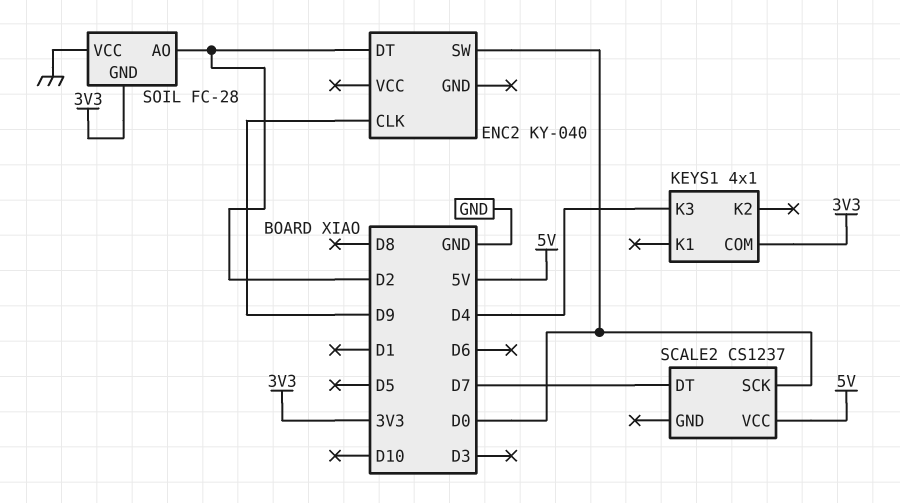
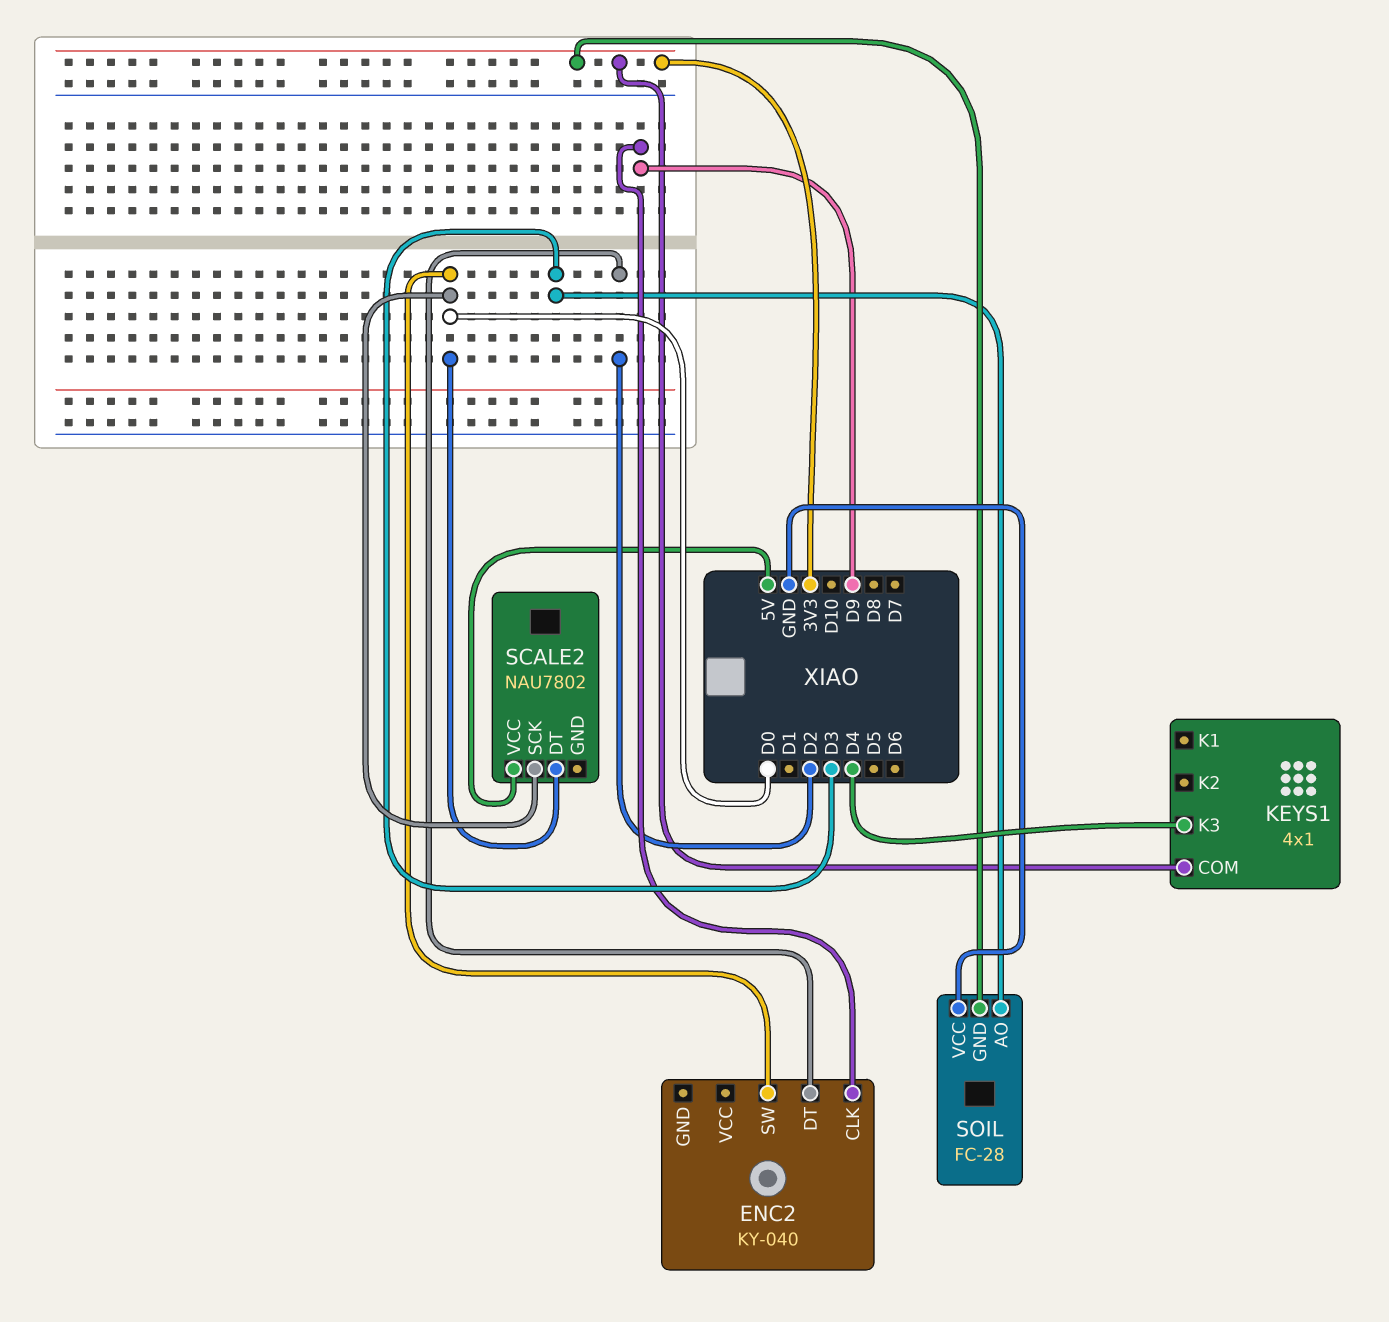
SCALE2: CS1237 -> NAU7802
SCALE2 pin DT: D7 -> D0
SOIL pin AO: D2 -> D3

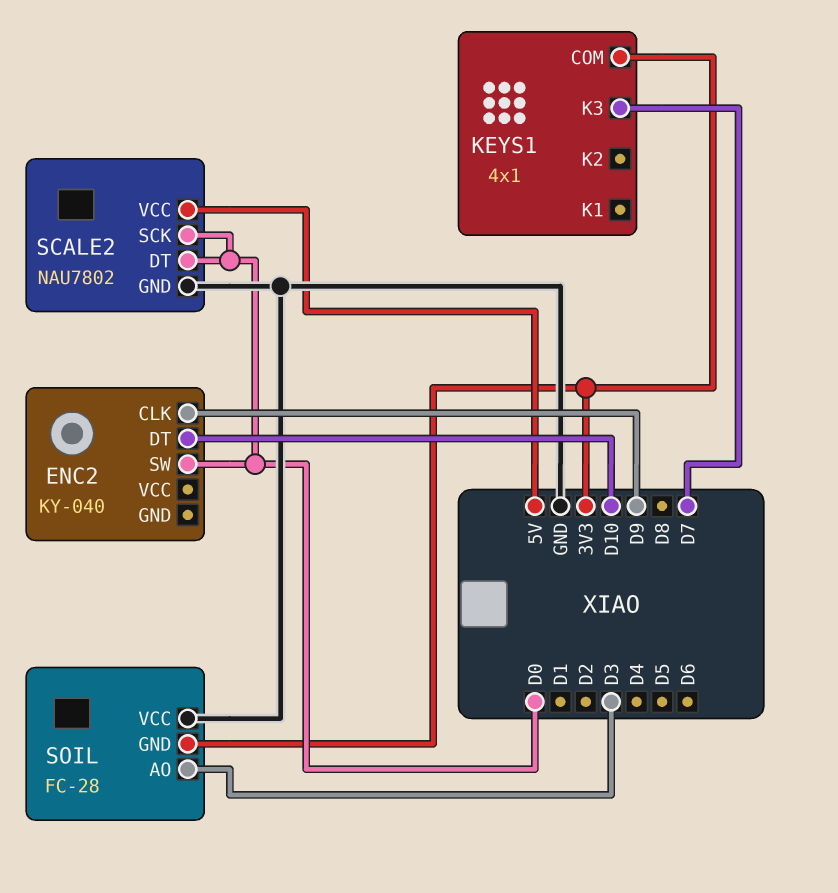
ENC2 pin DT: D2 -> D10
KEYS1 pin K3: D4 -> D7
SCALE2 pin GND: none -> GND

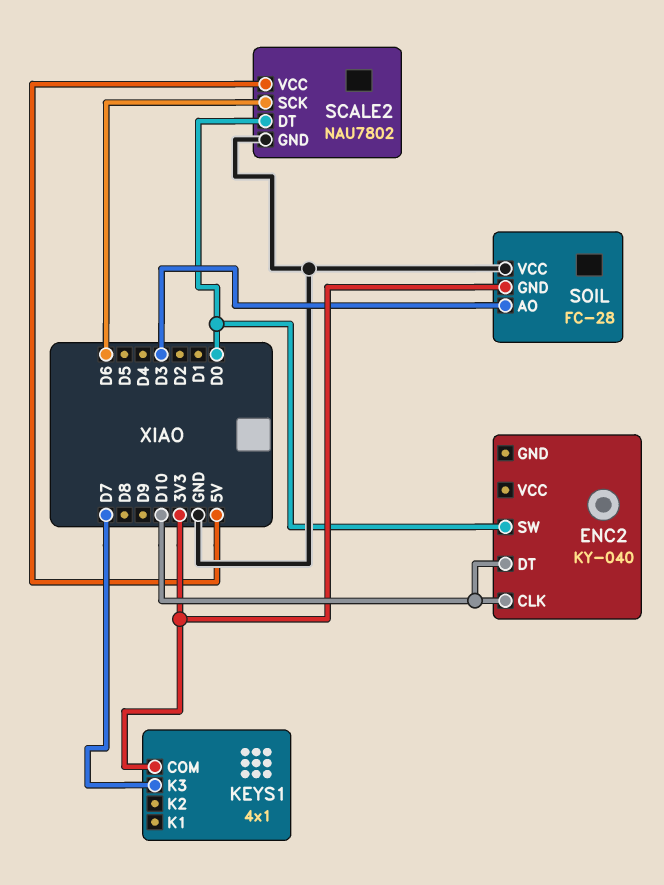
ENC2 pin CLK: D9 -> D10
SCALE2 pin SCK: D0 -> D6

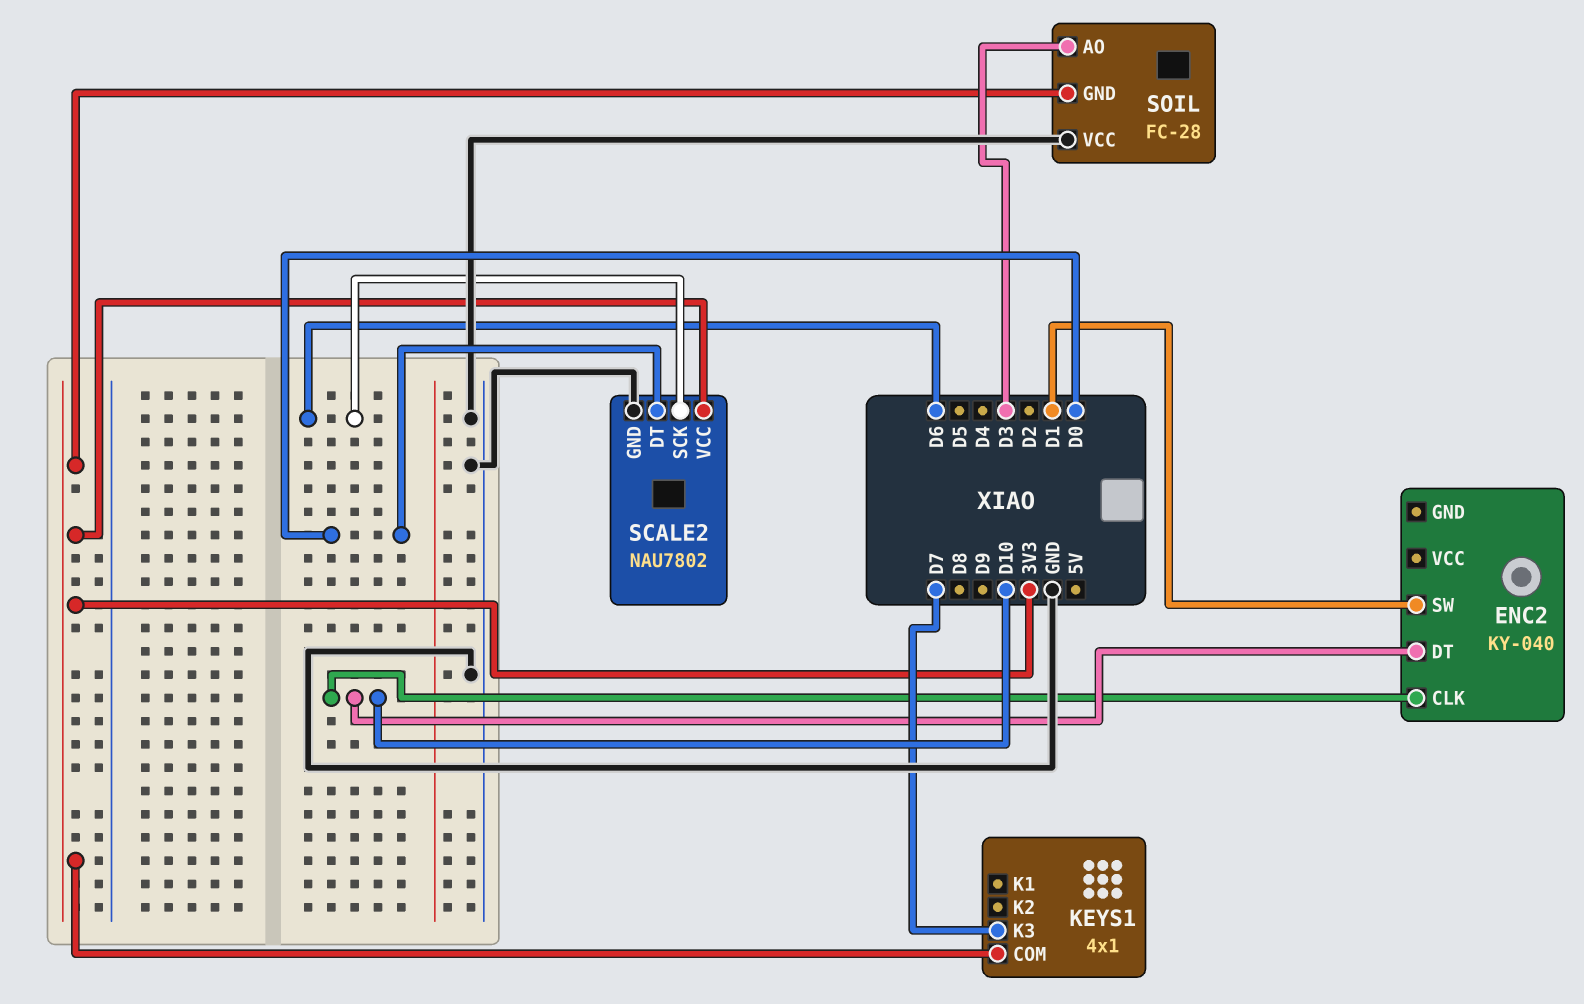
ENC2 pin SW: D0 -> D1
SCALE2 pin VCC: 5V -> 3V3

